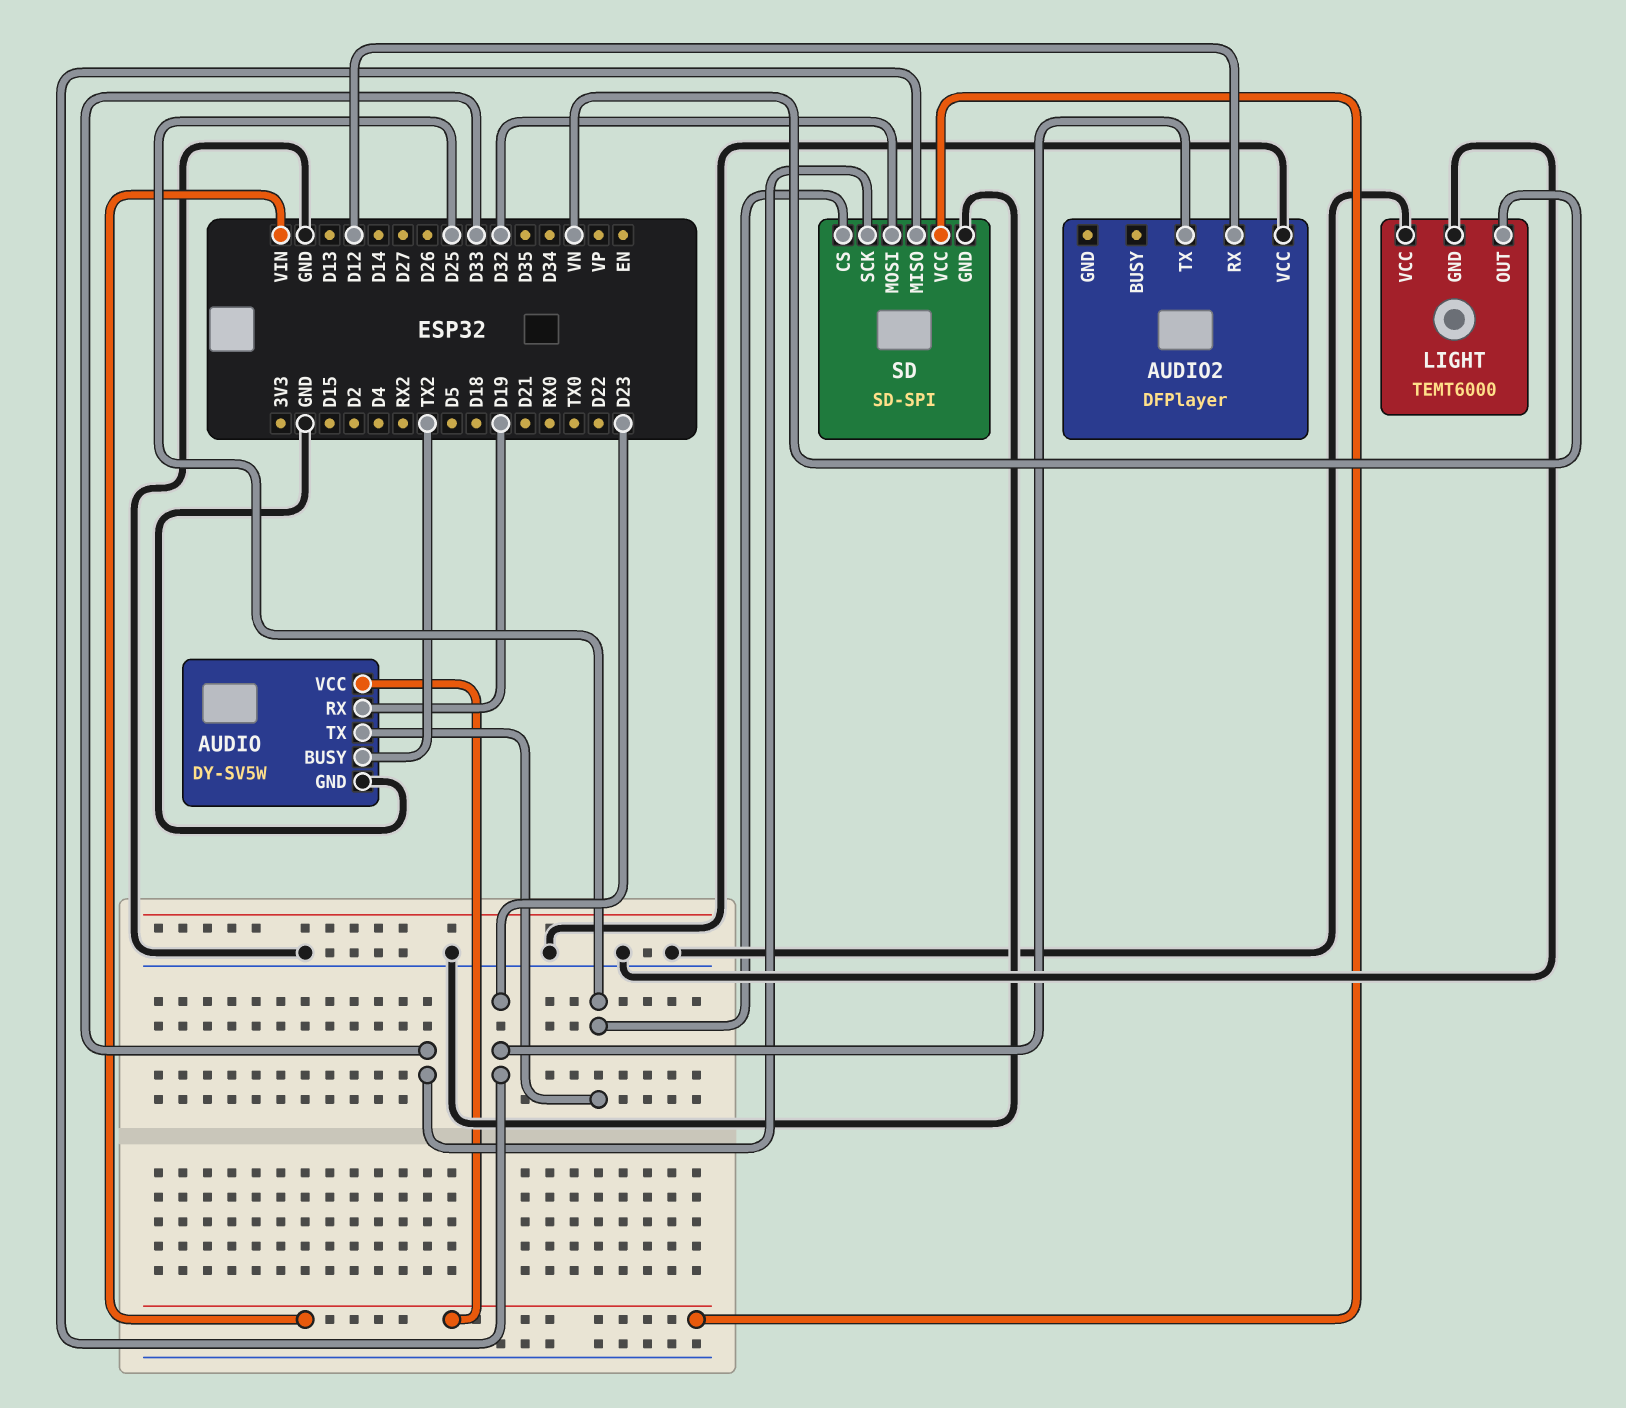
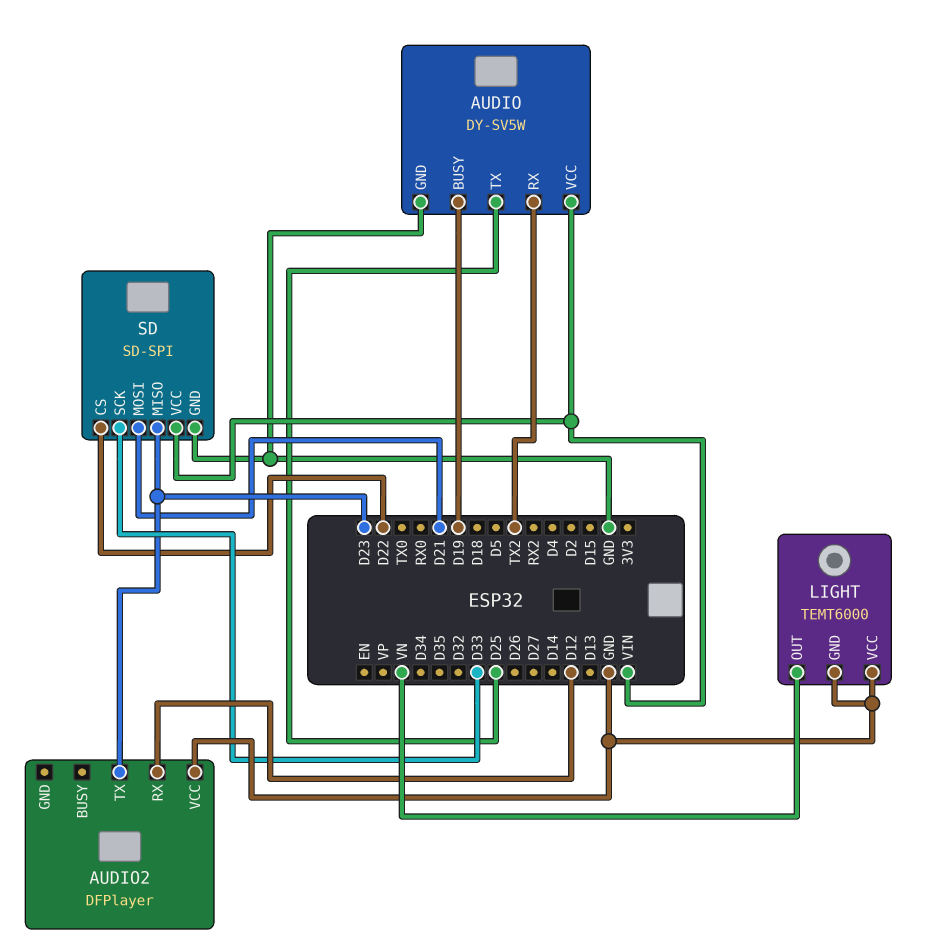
AUDIO pin BUSY: TX2 -> D19
AUDIO pin RX: D19 -> TX2
SD pin CS: D25 -> D22
SD pin MOSI: D32 -> D21

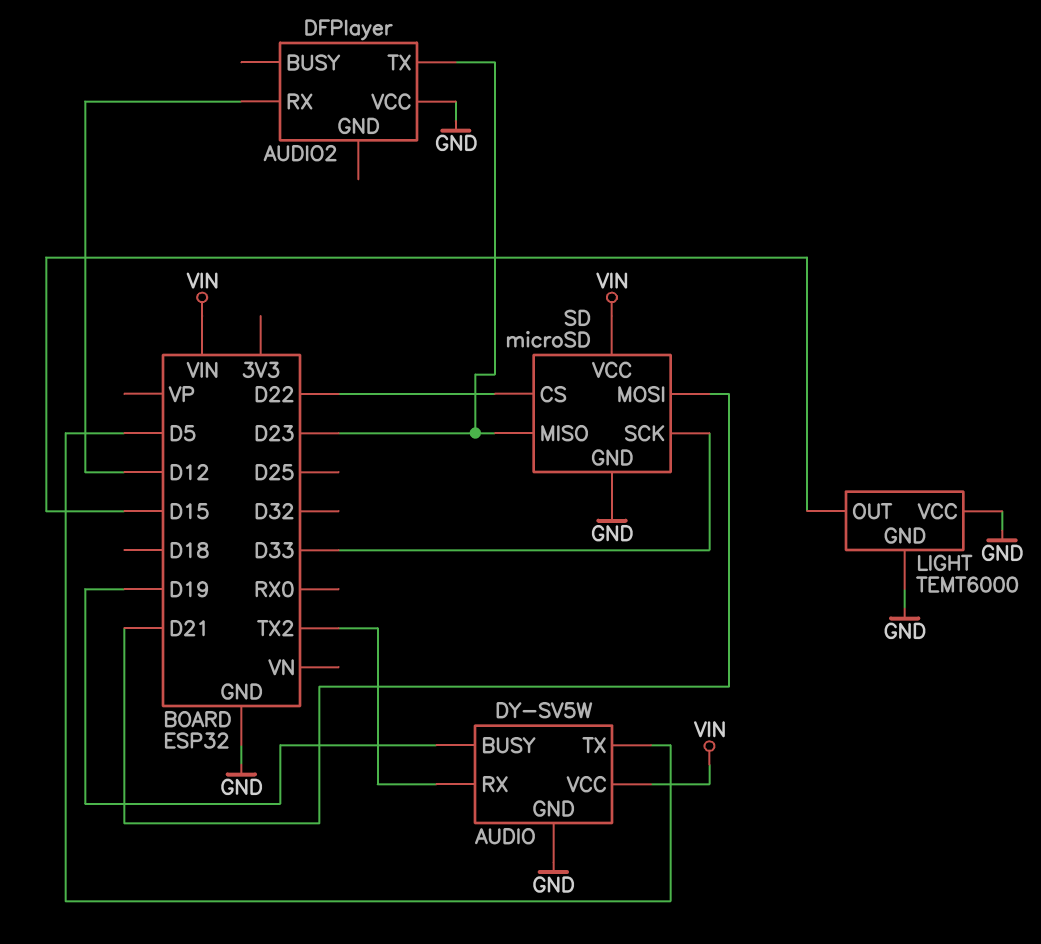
AUDIO pin TX: D25 -> D5
LIGHT pin OUT: VN -> D15
SD: SD-SPI -> microSD

